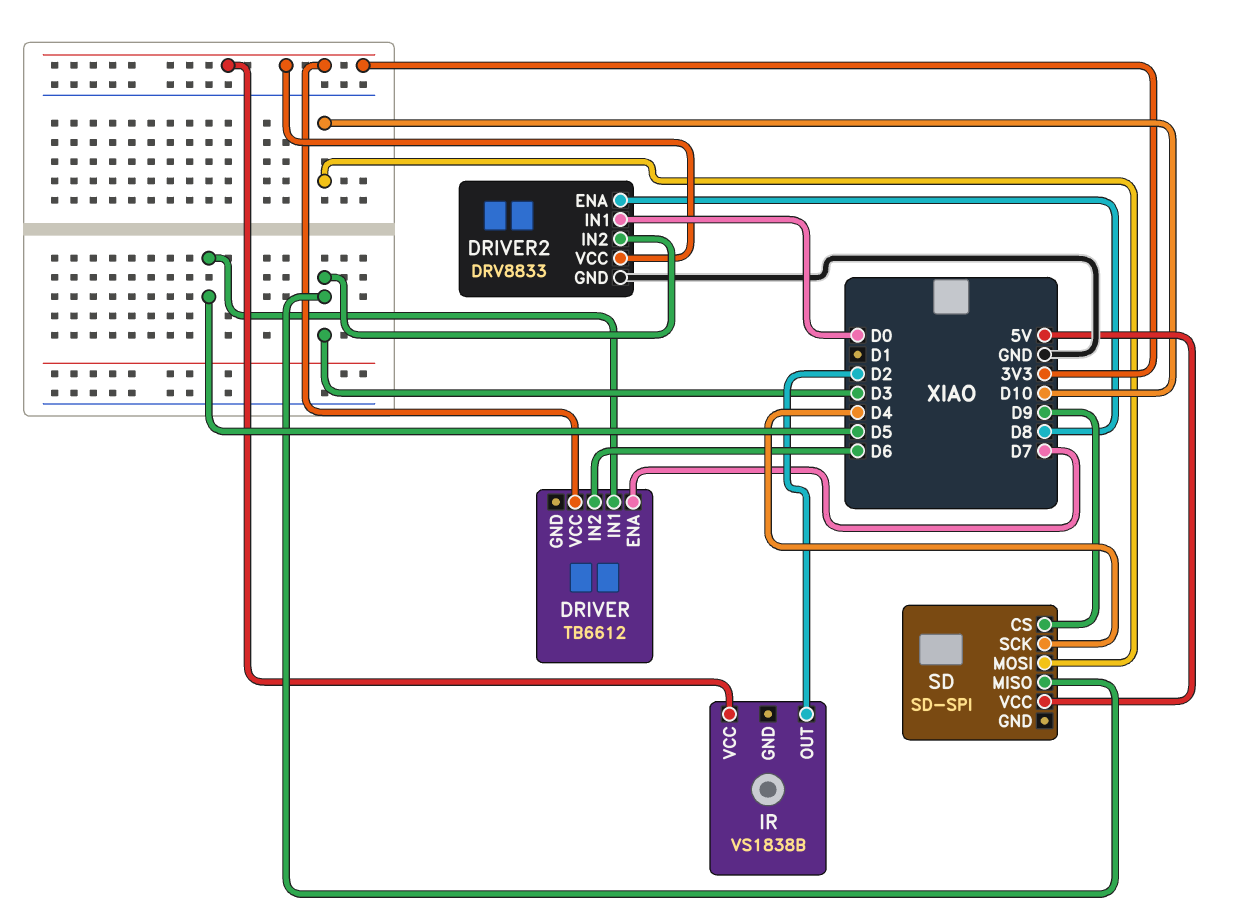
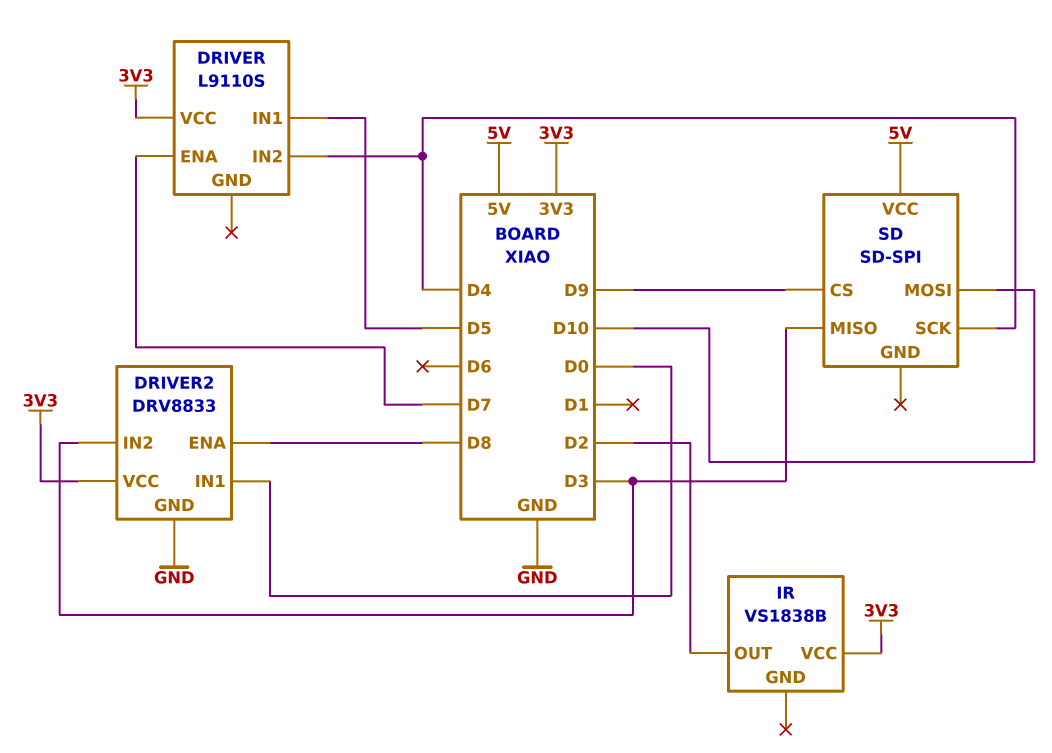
DRIVER: TB6612 -> L9110S
DRIVER pin IN2: D6 -> D4

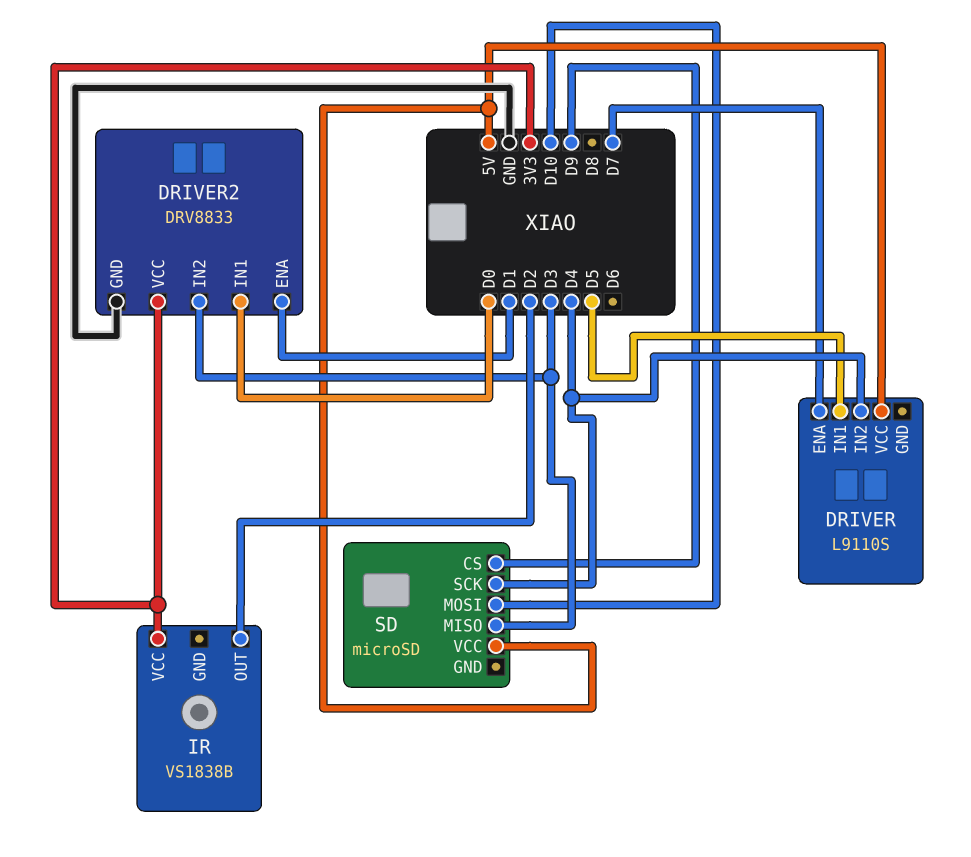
DRIVER pin VCC: 3V3 -> 5V
DRIVER2 pin ENA: D8 -> D1
SD: SD-SPI -> microSD

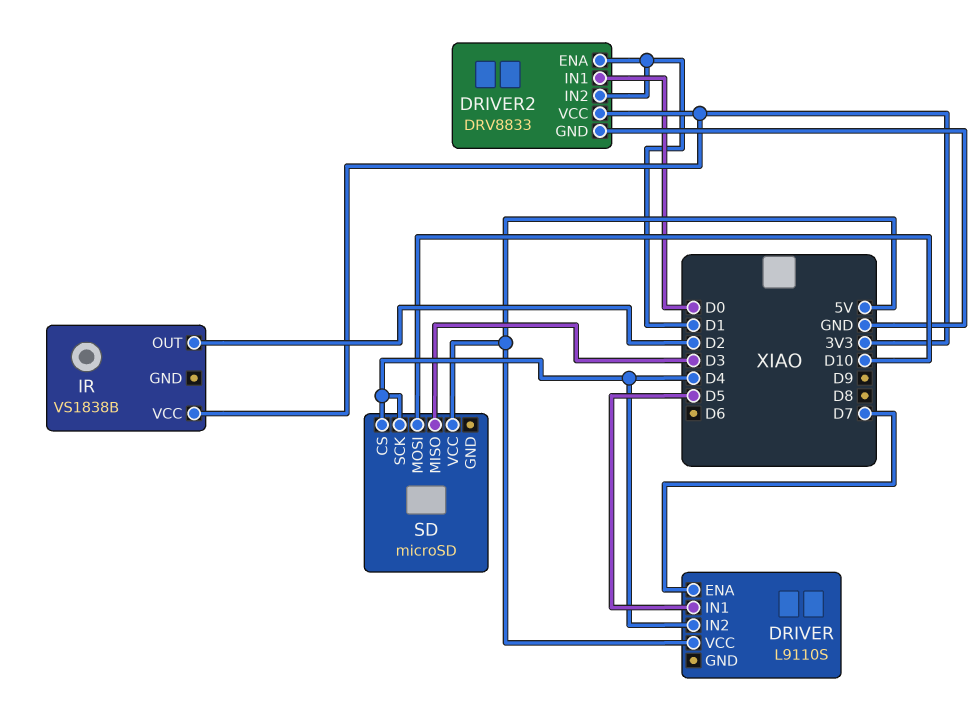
DRIVER2 pin IN2: D3 -> D1
SD pin CS: D9 -> D4

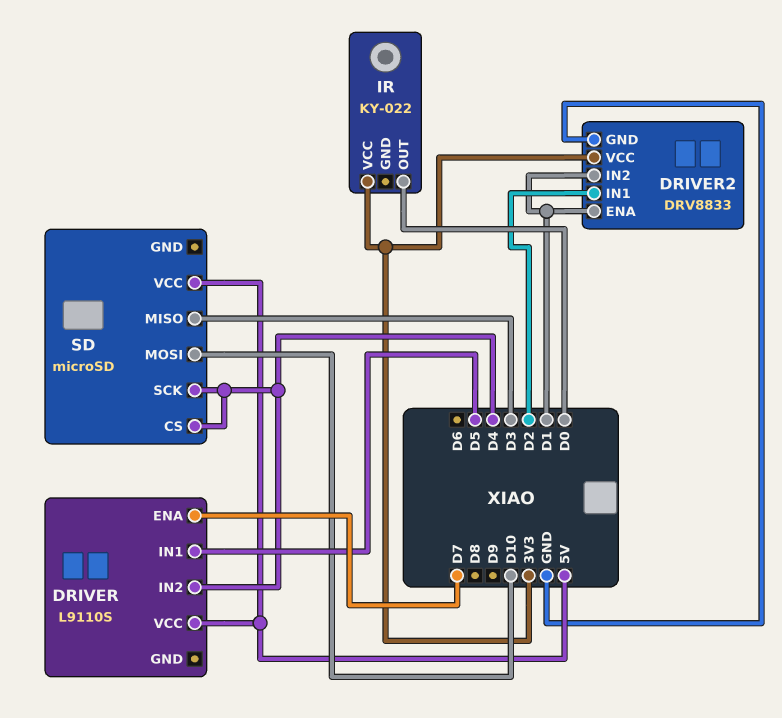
DRIVER2 pin IN1: D0 -> D2
IR: VS1838B -> KY-022
IR pin OUT: D2 -> D0

